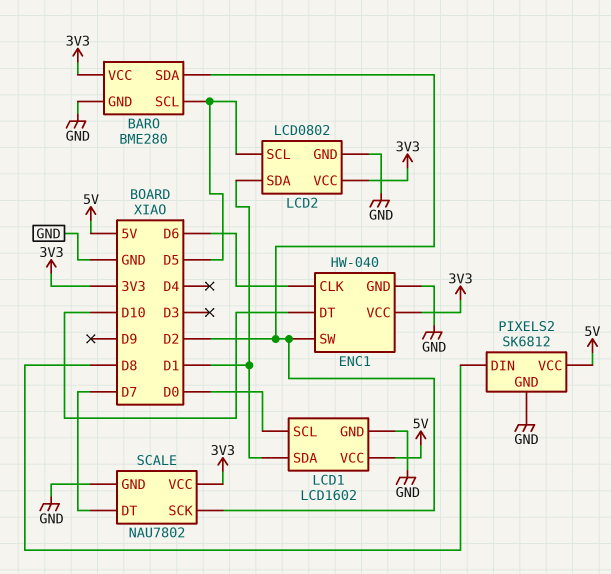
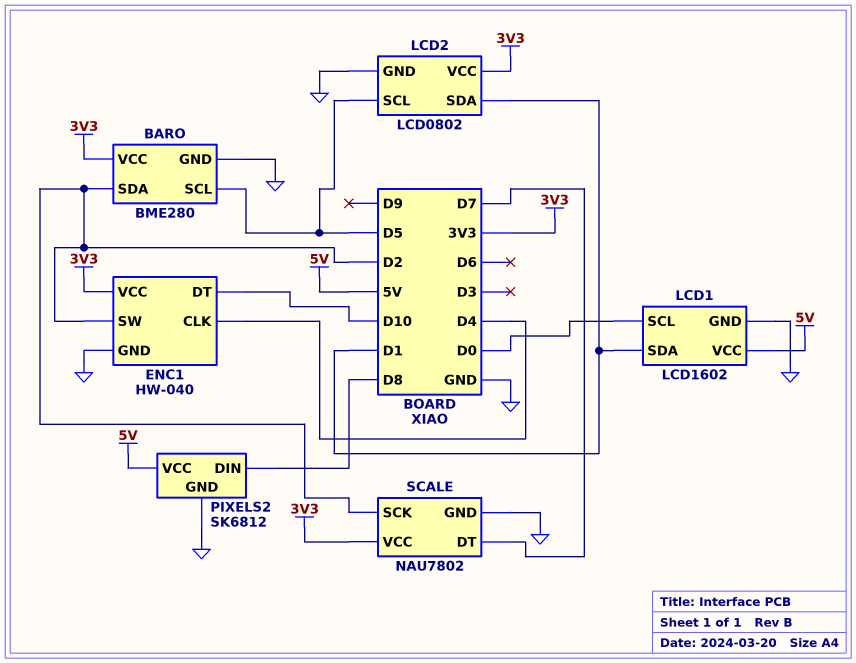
ENC1 pin CLK: D6 -> D4

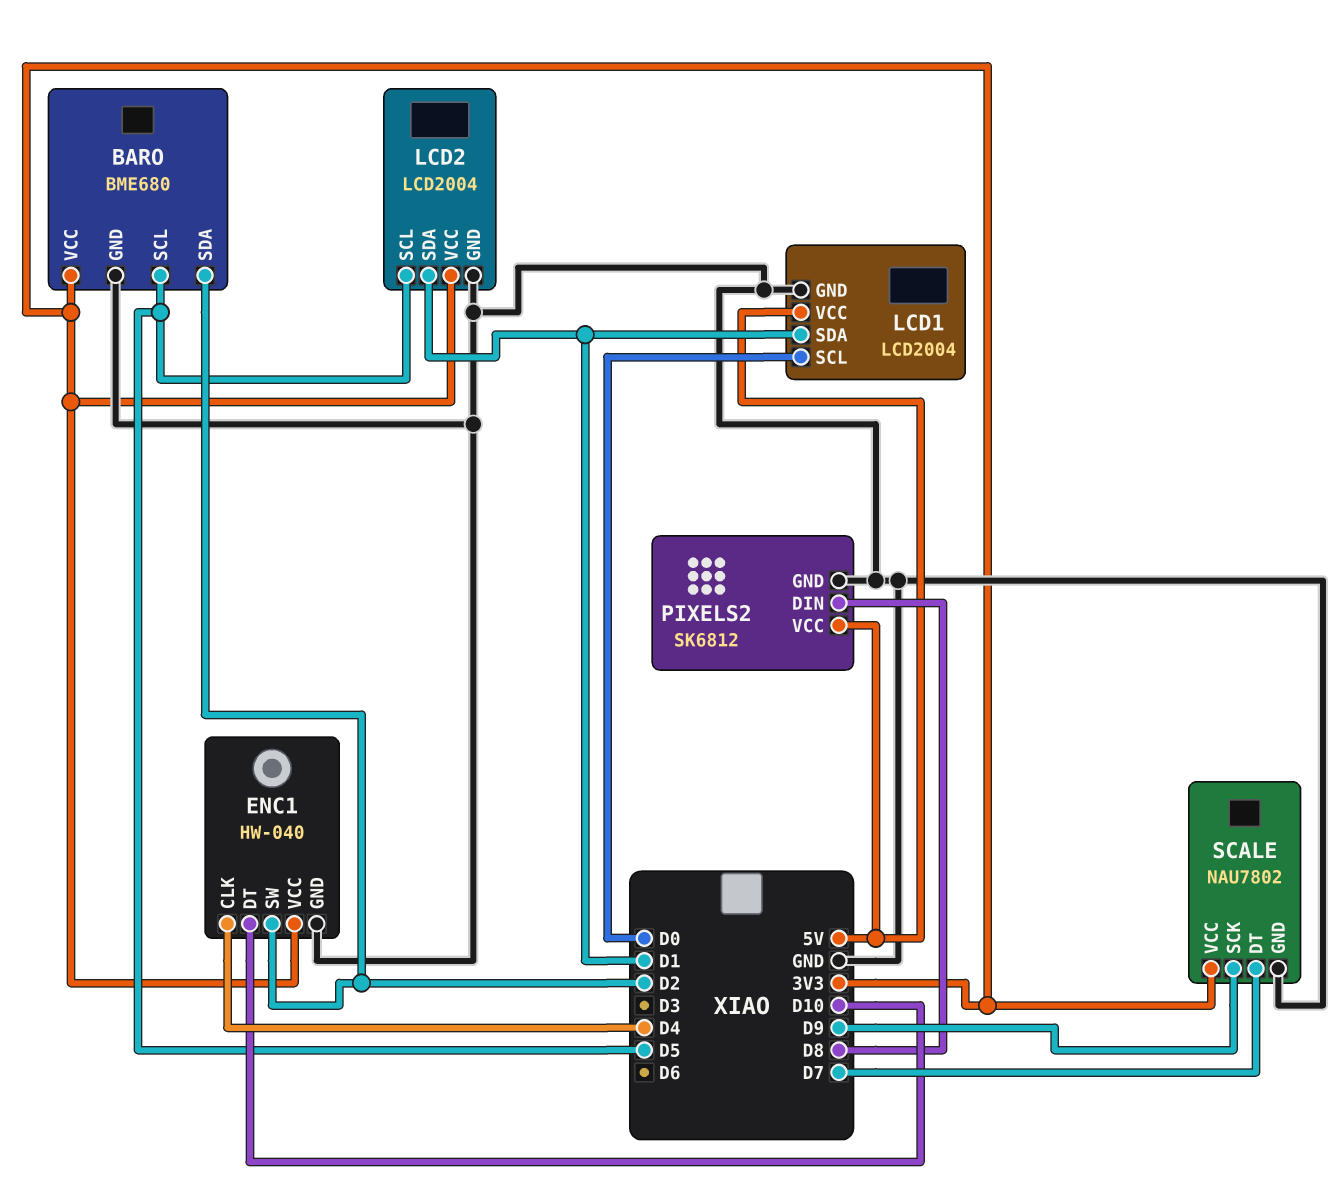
BARO: BME280 -> BME680
LCD1: LCD1602 -> LCD2004
LCD2: LCD0802 -> LCD2004
SCALE pin SCK: D2 -> D9

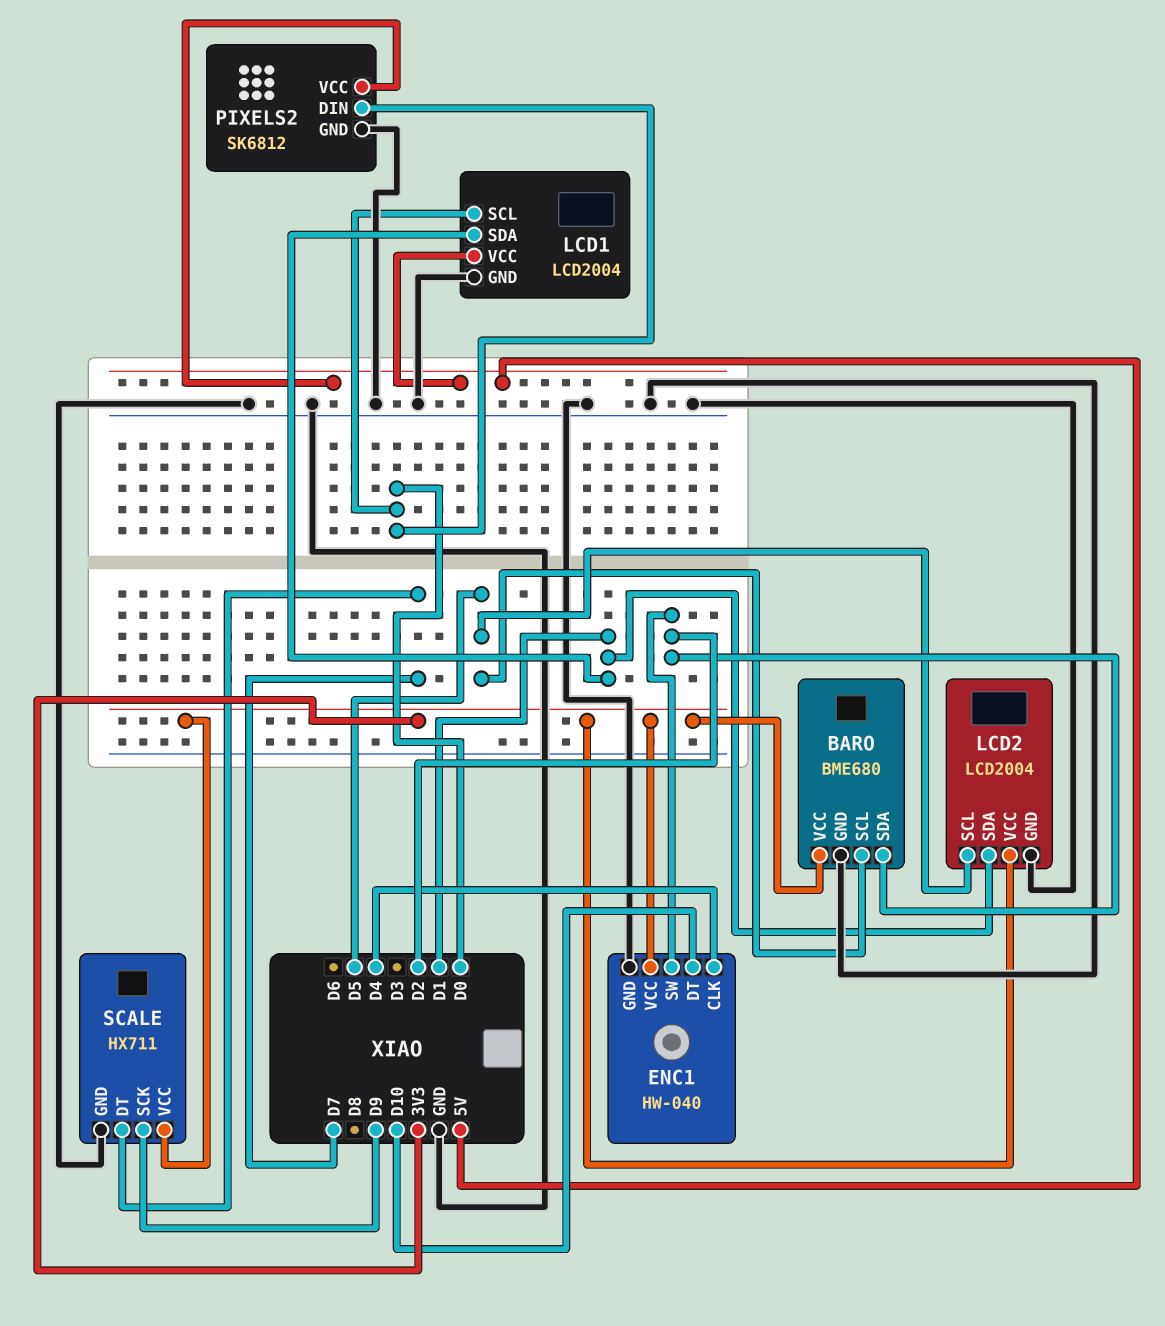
PIXELS2 pin DIN: D8 -> D0
SCALE: NAU7802 -> HX711

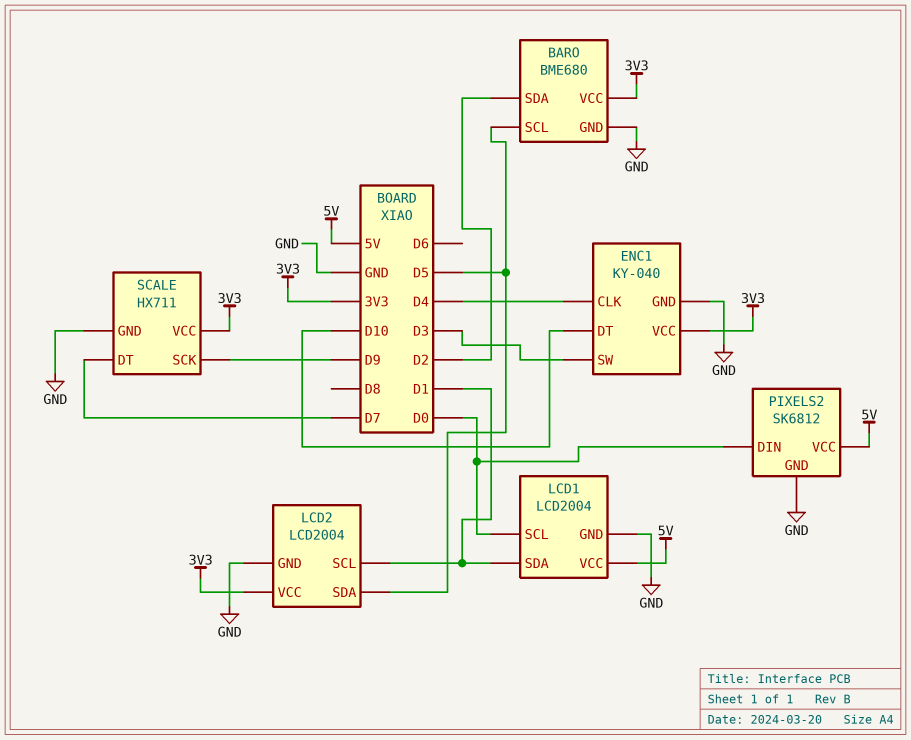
ENC1: HW-040 -> KY-040
ENC1 pin SW: D2 -> D3
LCD2 pin SCL: D5 -> D1
LCD2 pin SDA: D1 -> D5

